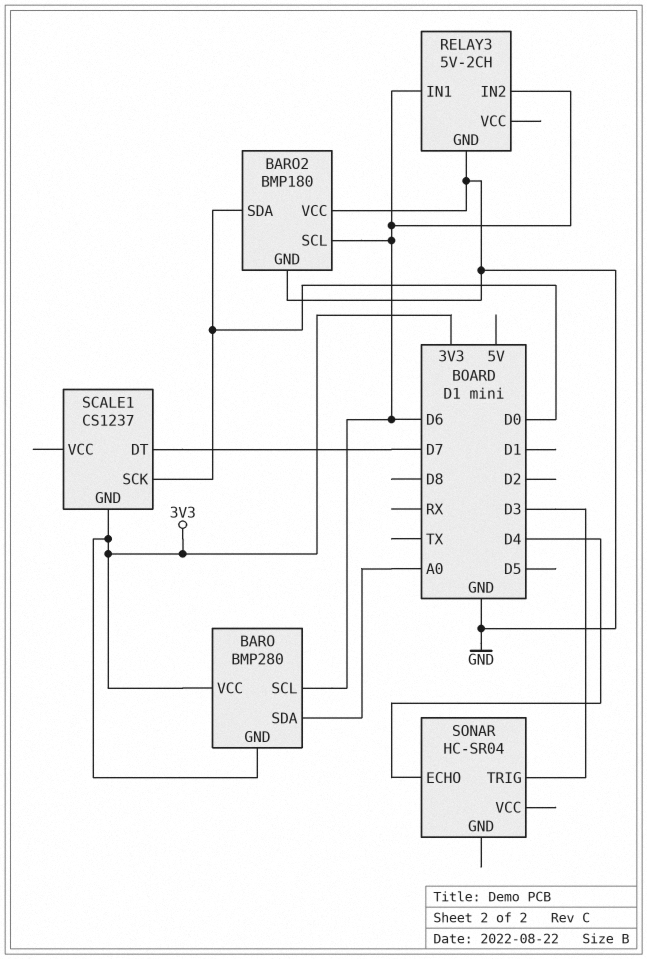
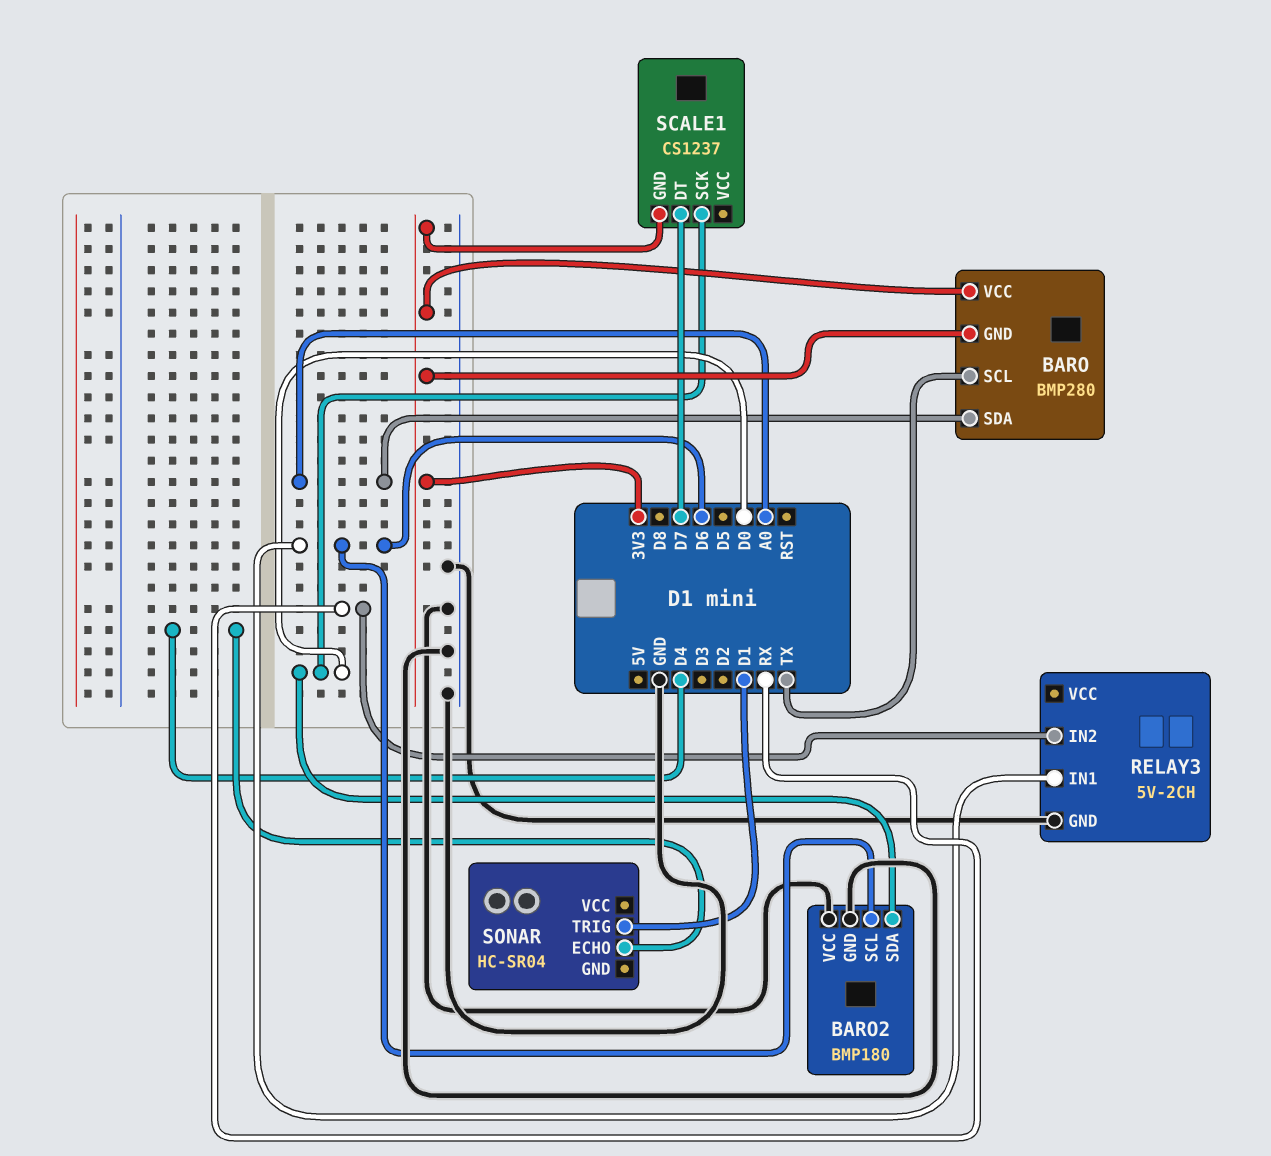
BARO pin SCL: D6 -> TX
RELAY3 pin IN2: D6 -> RX
SONAR pin TRIG: D3 -> D1

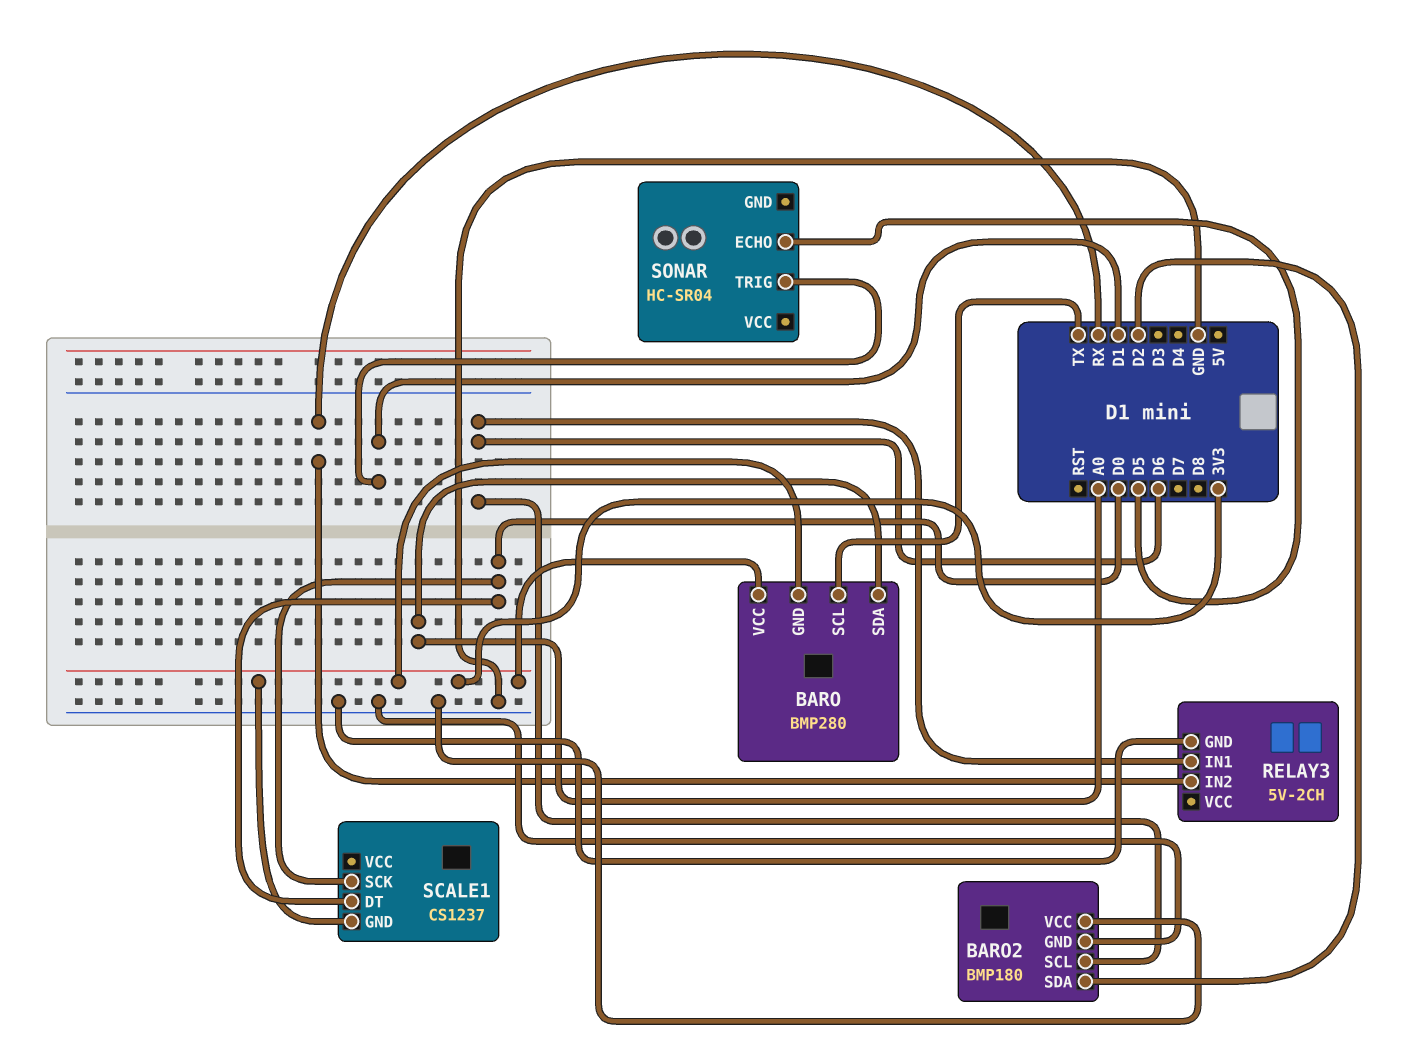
BARO2 pin SDA: D0 -> D2
SCALE1 pin DT: D7 -> D0
SONAR pin ECHO: D4 -> D5

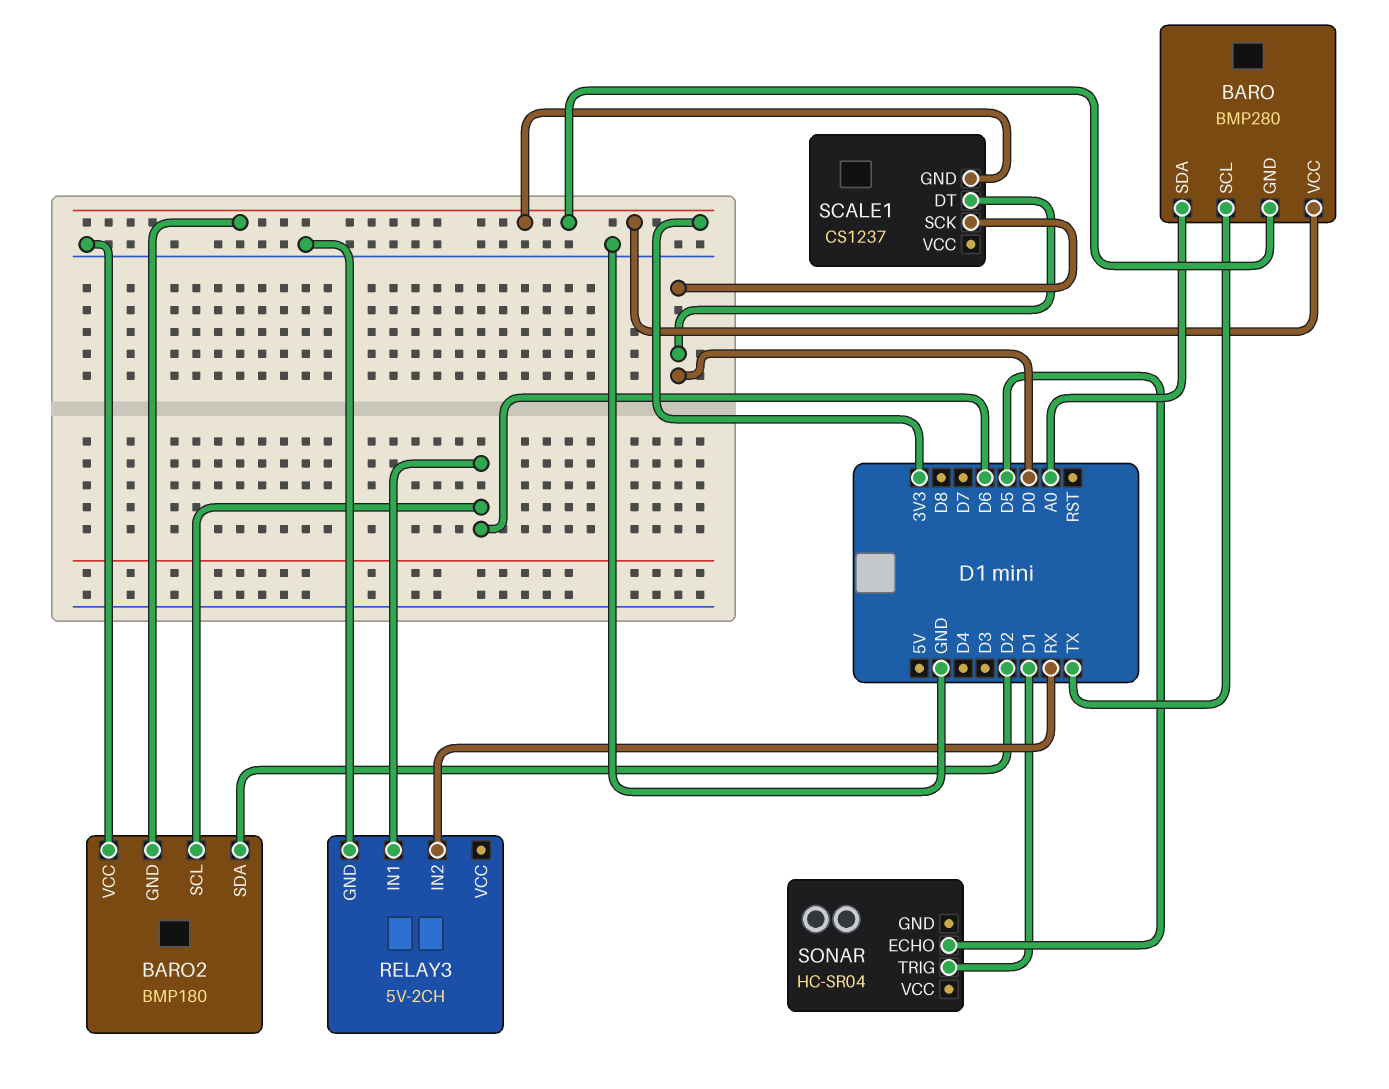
BARO2 pin GND: GND -> 3V3

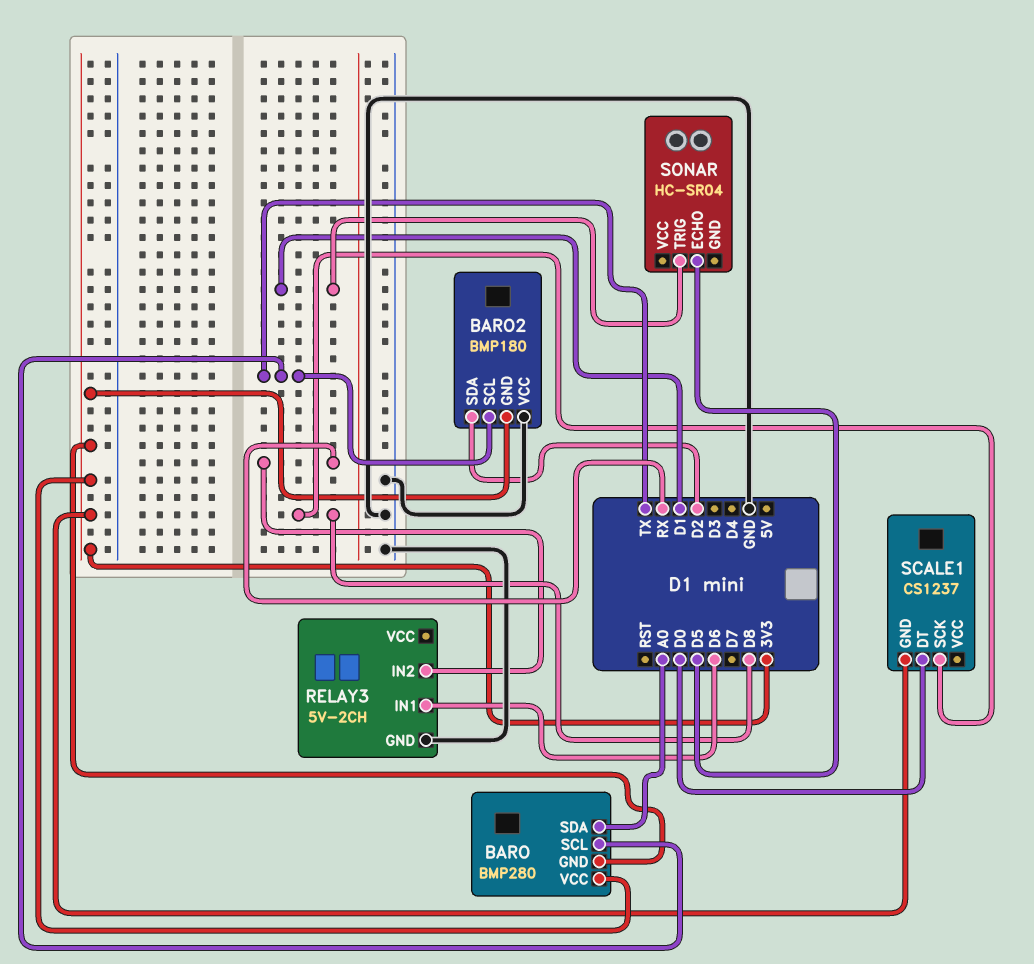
BARO2 pin SCL: D6 -> TX
SCALE1 pin SCK: D0 -> D8

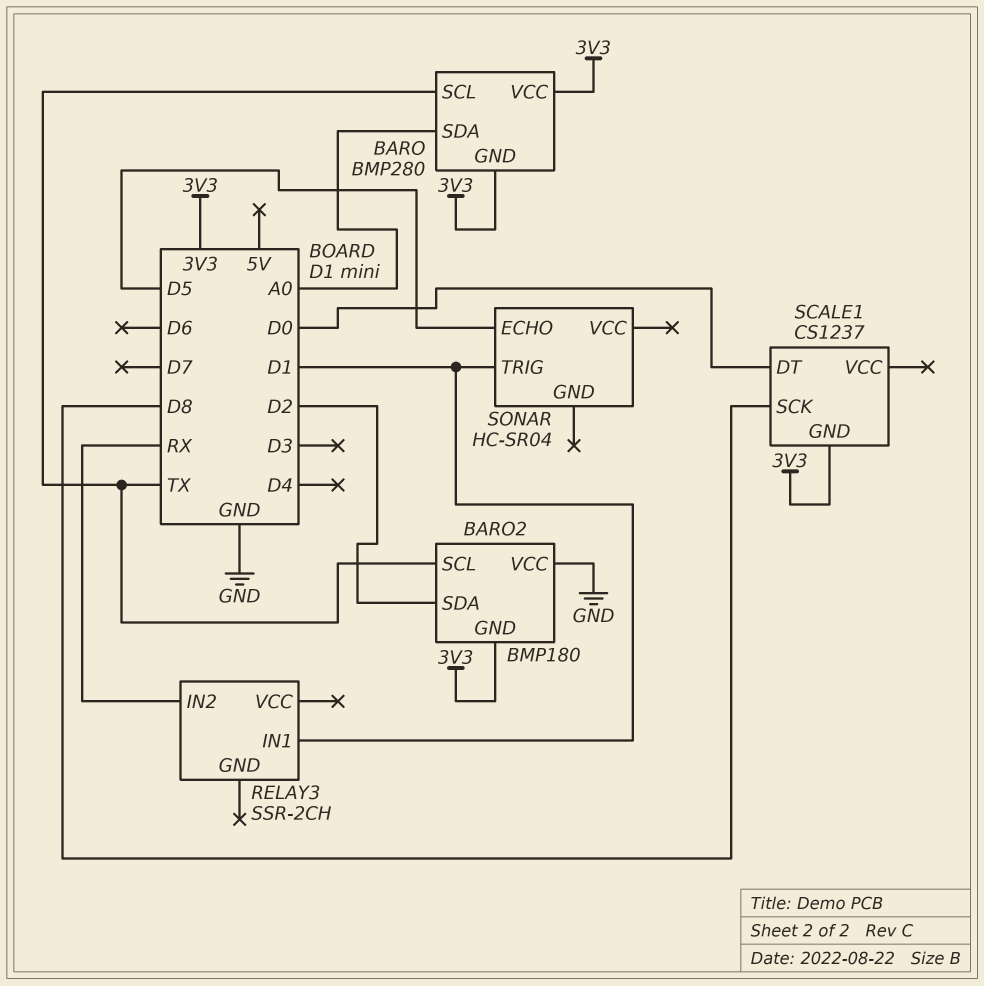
RELAY3: 5V-2CH -> SSR-2CH
RELAY3 pin GND: GND -> none
RELAY3 pin IN1: D6 -> D1

